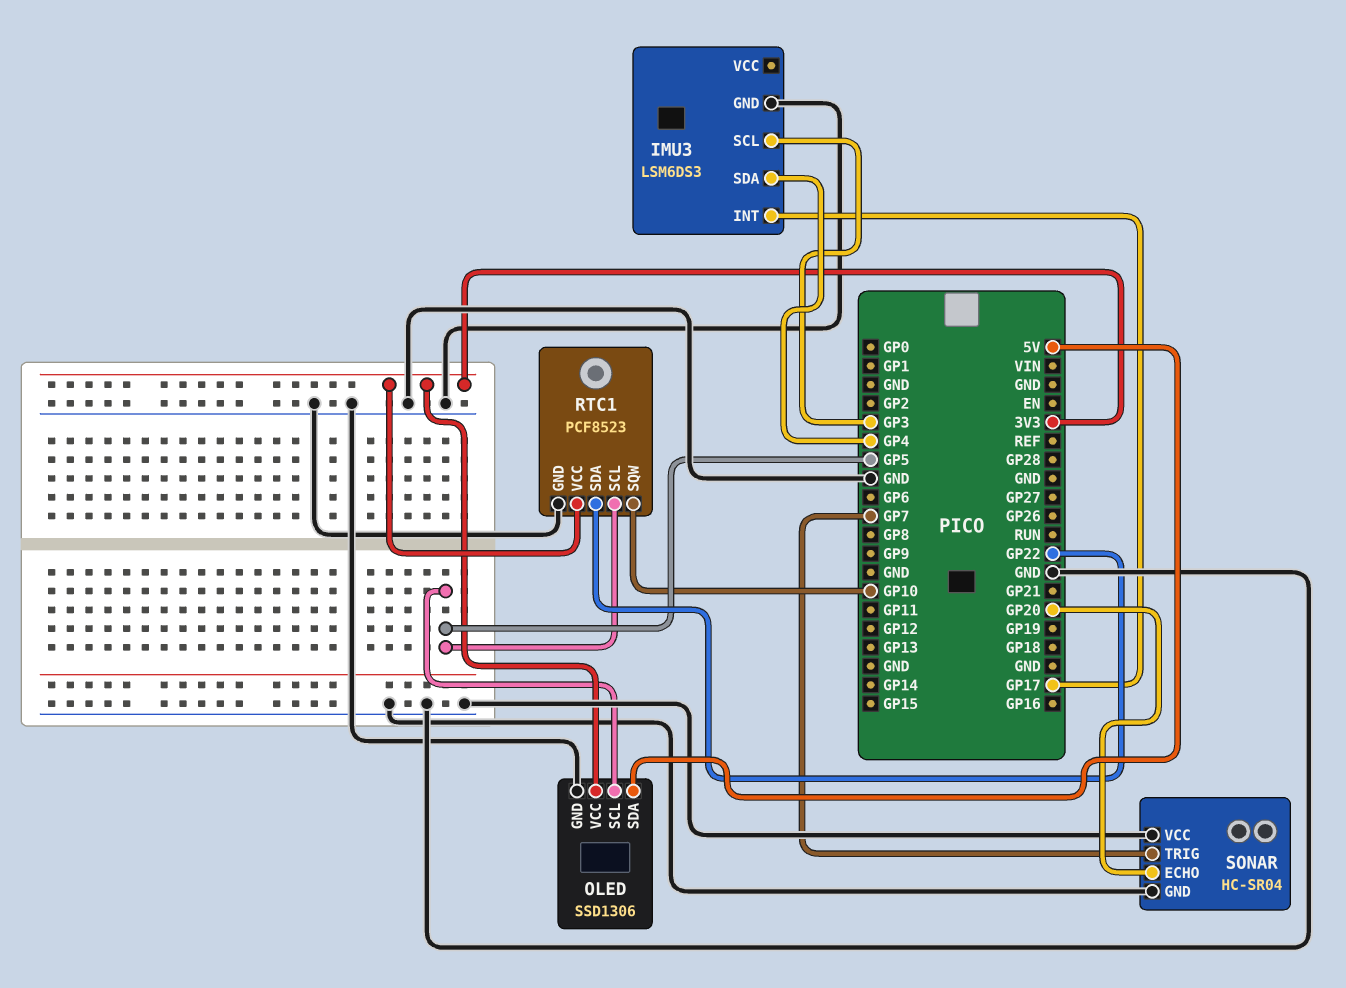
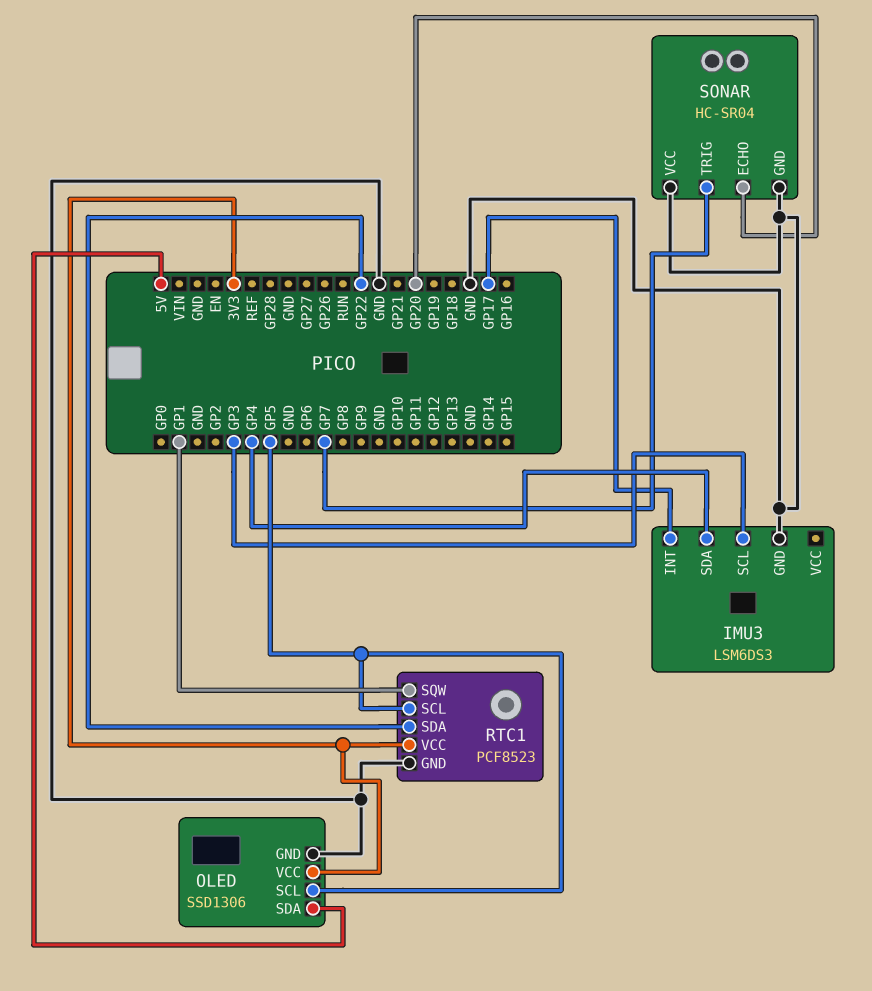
RTC1 pin SQW: GP10 -> GP1

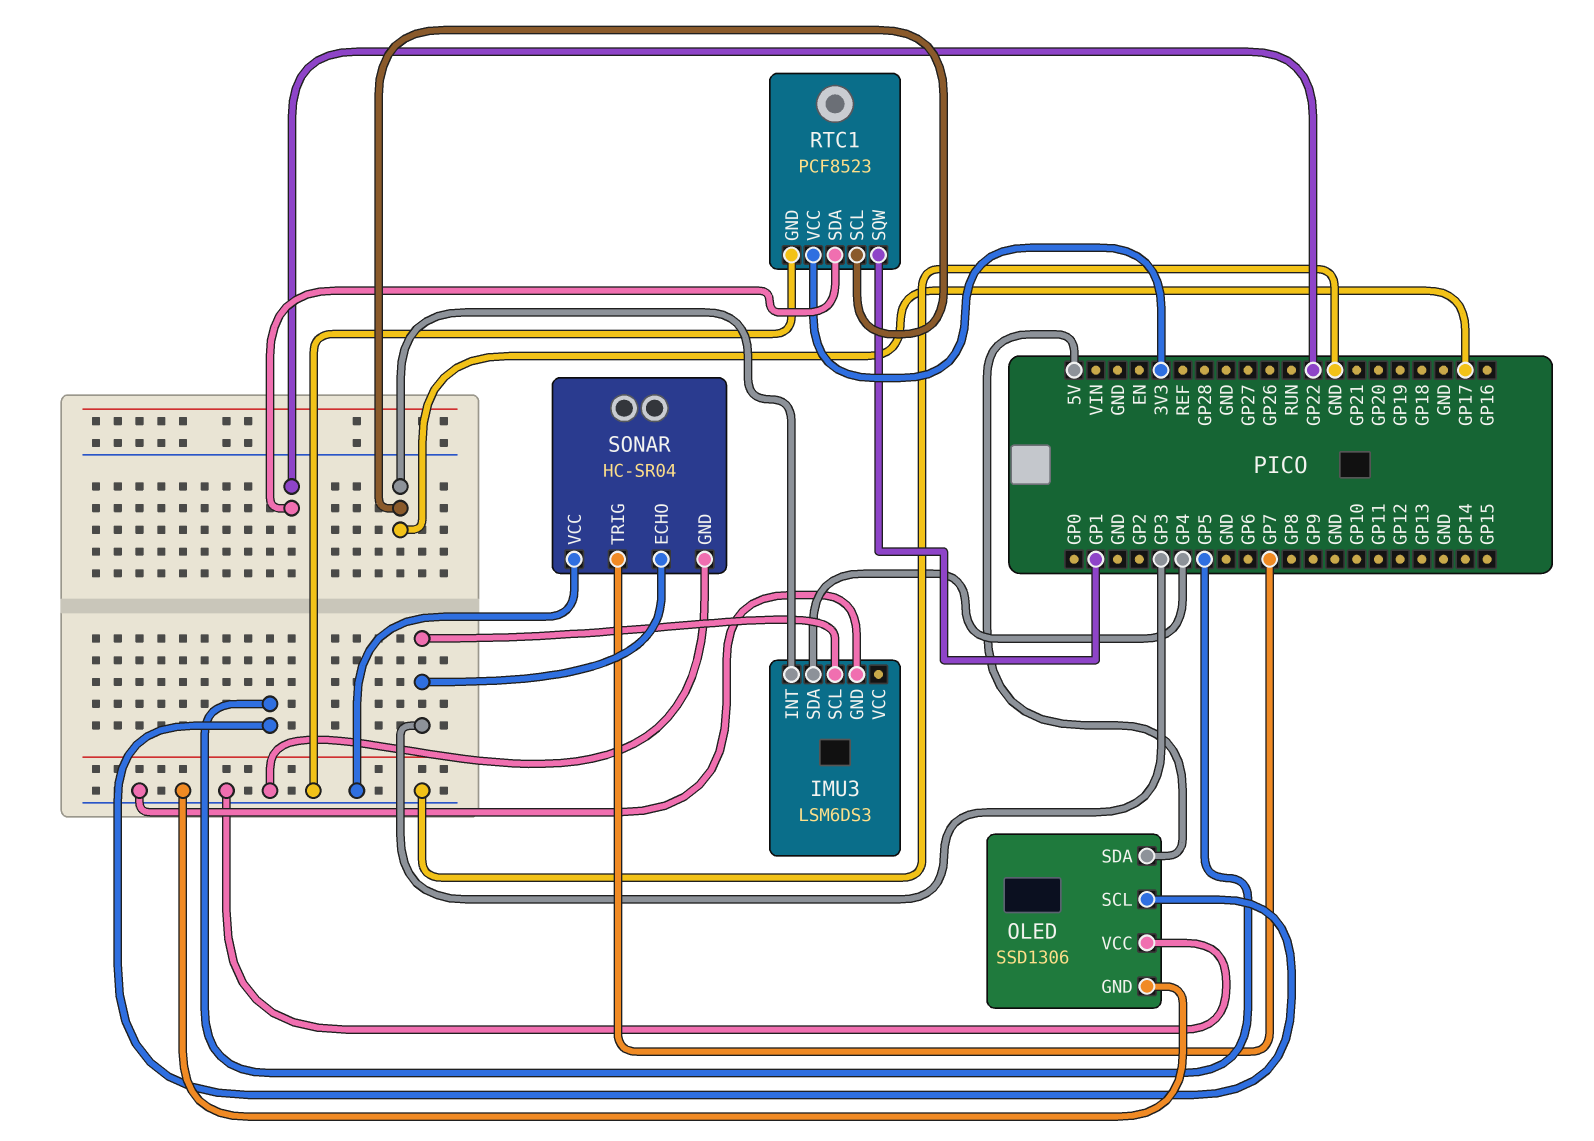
OLED pin VCC: 3V3 -> GND
RTC1 pin SCL: GP5 -> GP17
SONAR pin ECHO: GP20 -> GP3

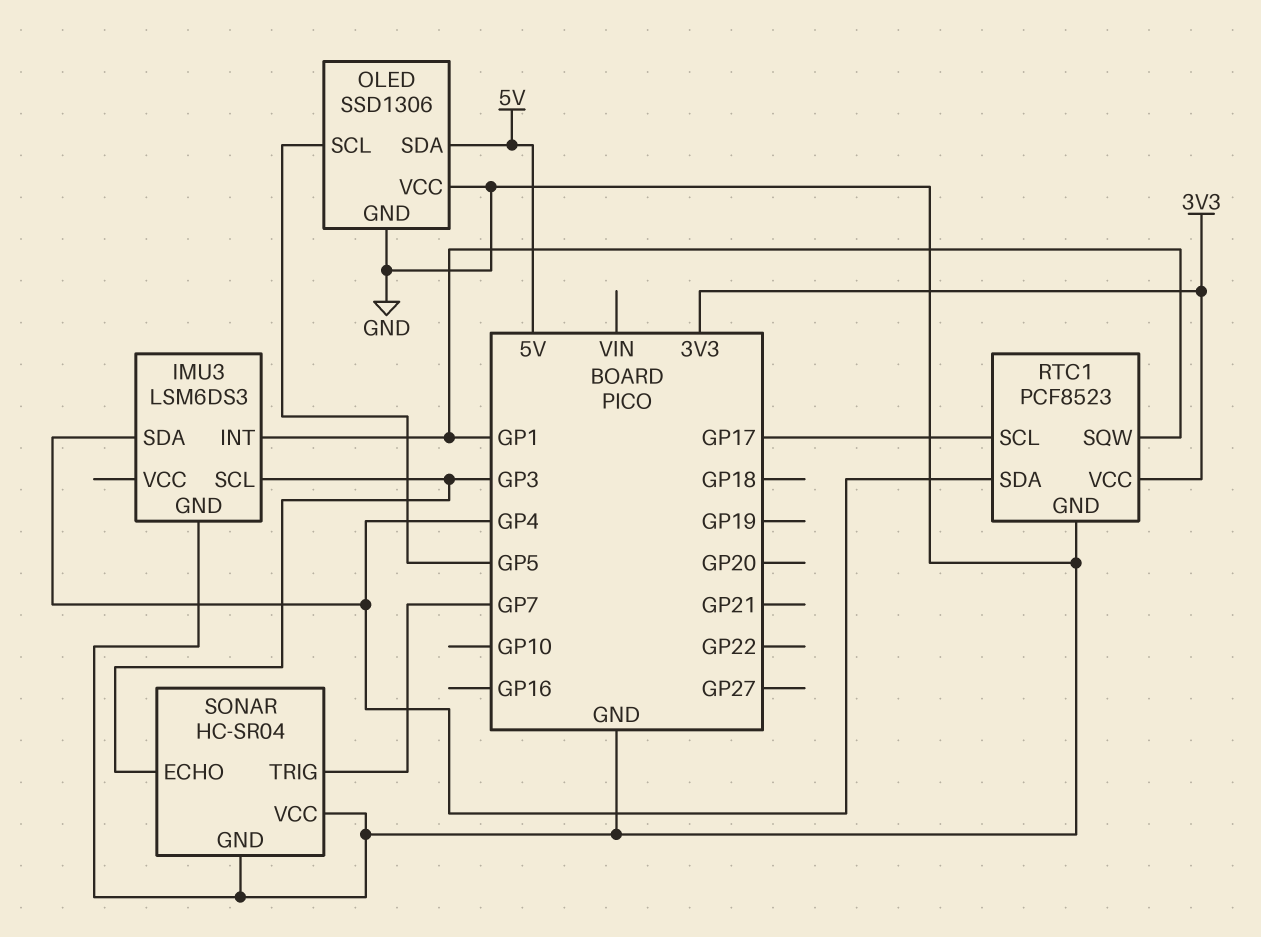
IMU3 pin INT: GP17 -> GP1
RTC1 pin SDA: GP22 -> GP4

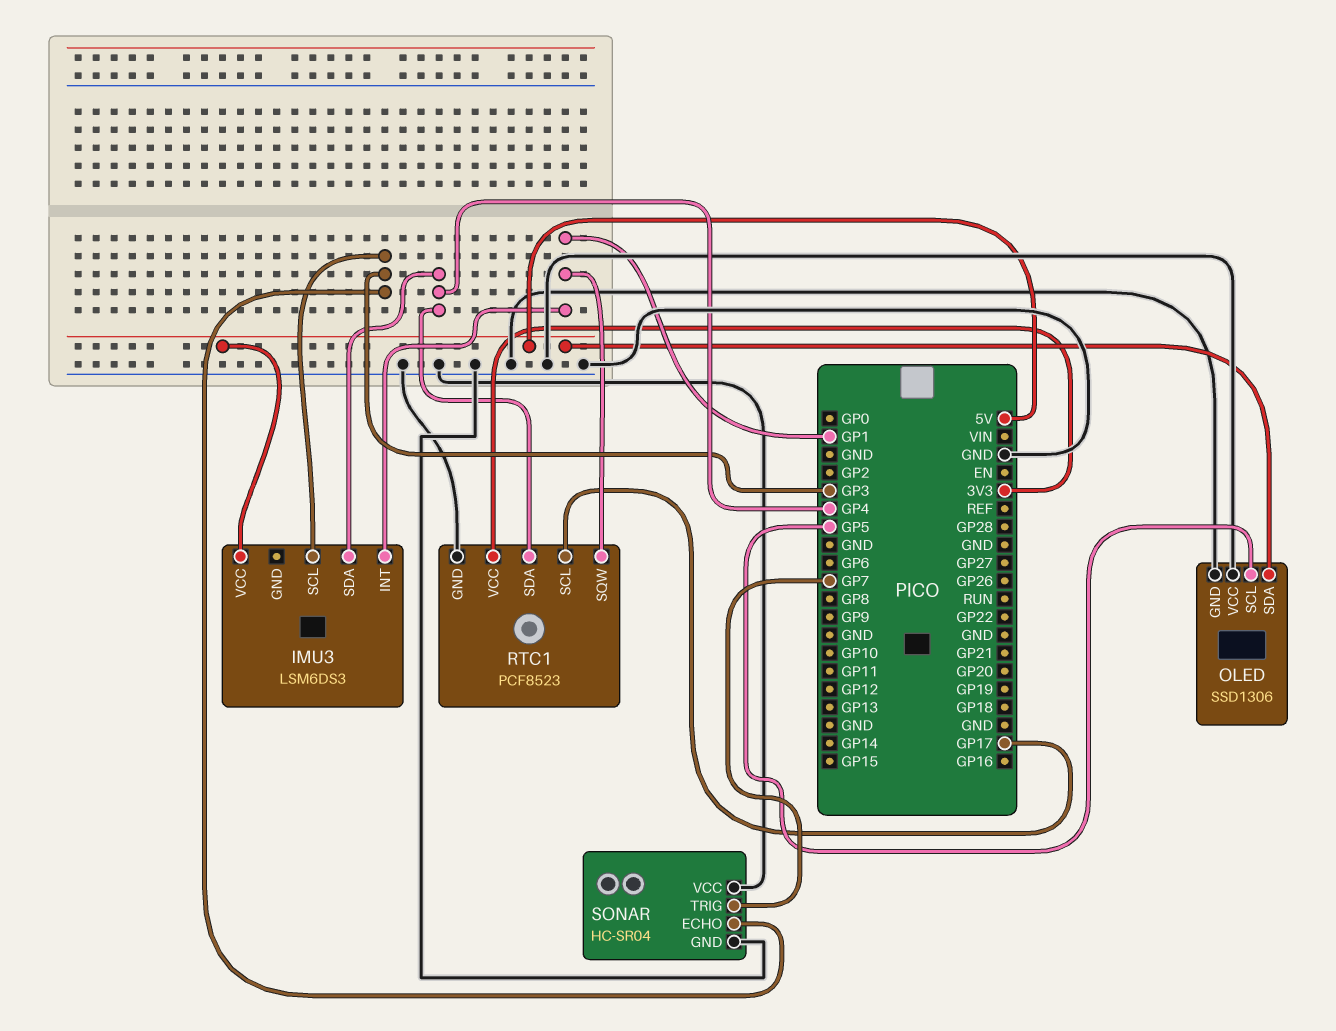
IMU3 pin GND: GND -> none
IMU3 pin VCC: none -> 5V

